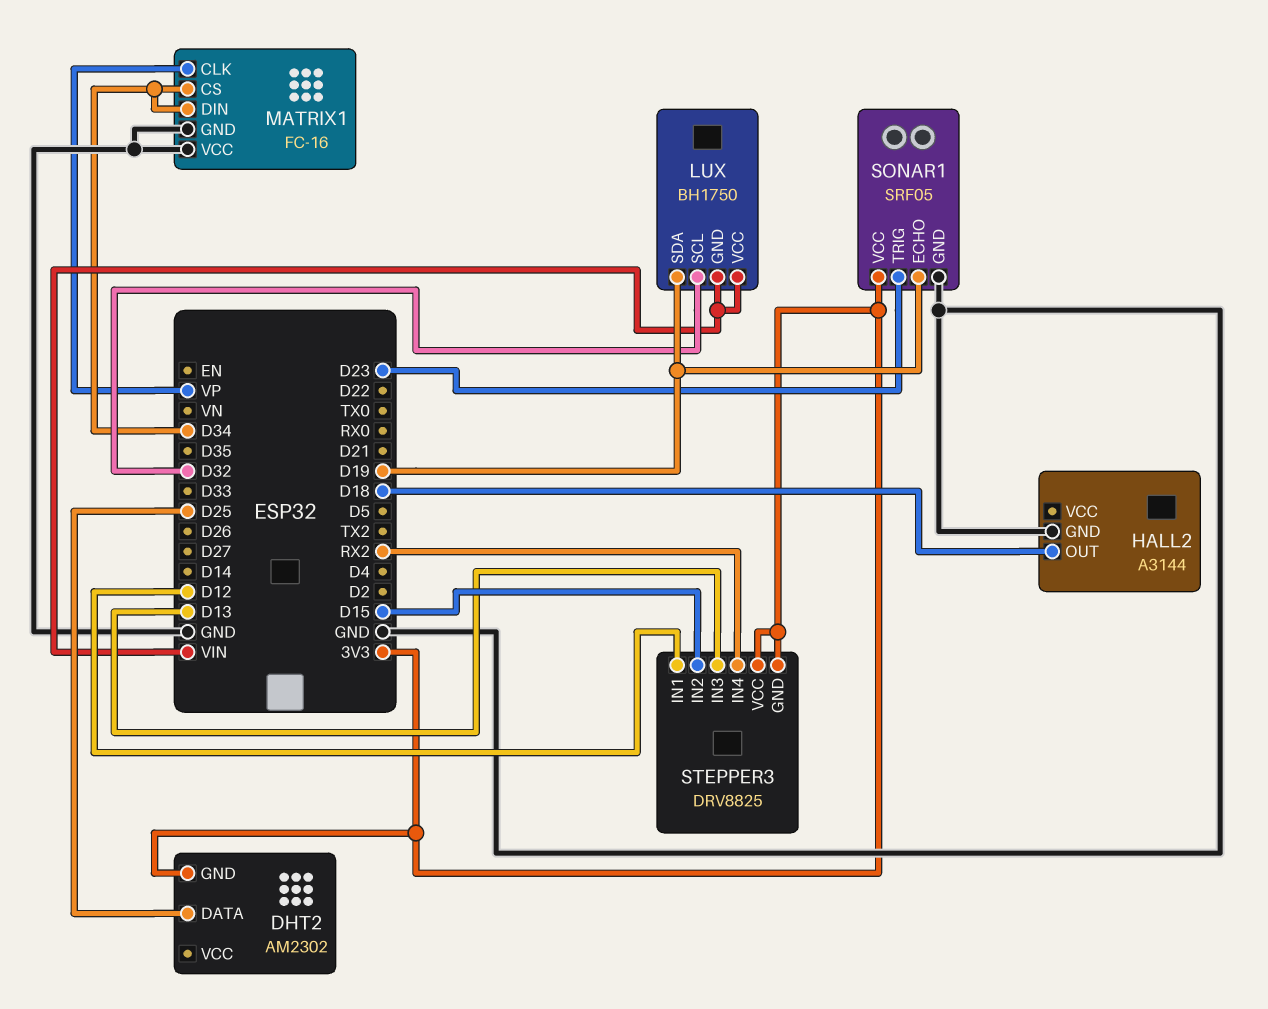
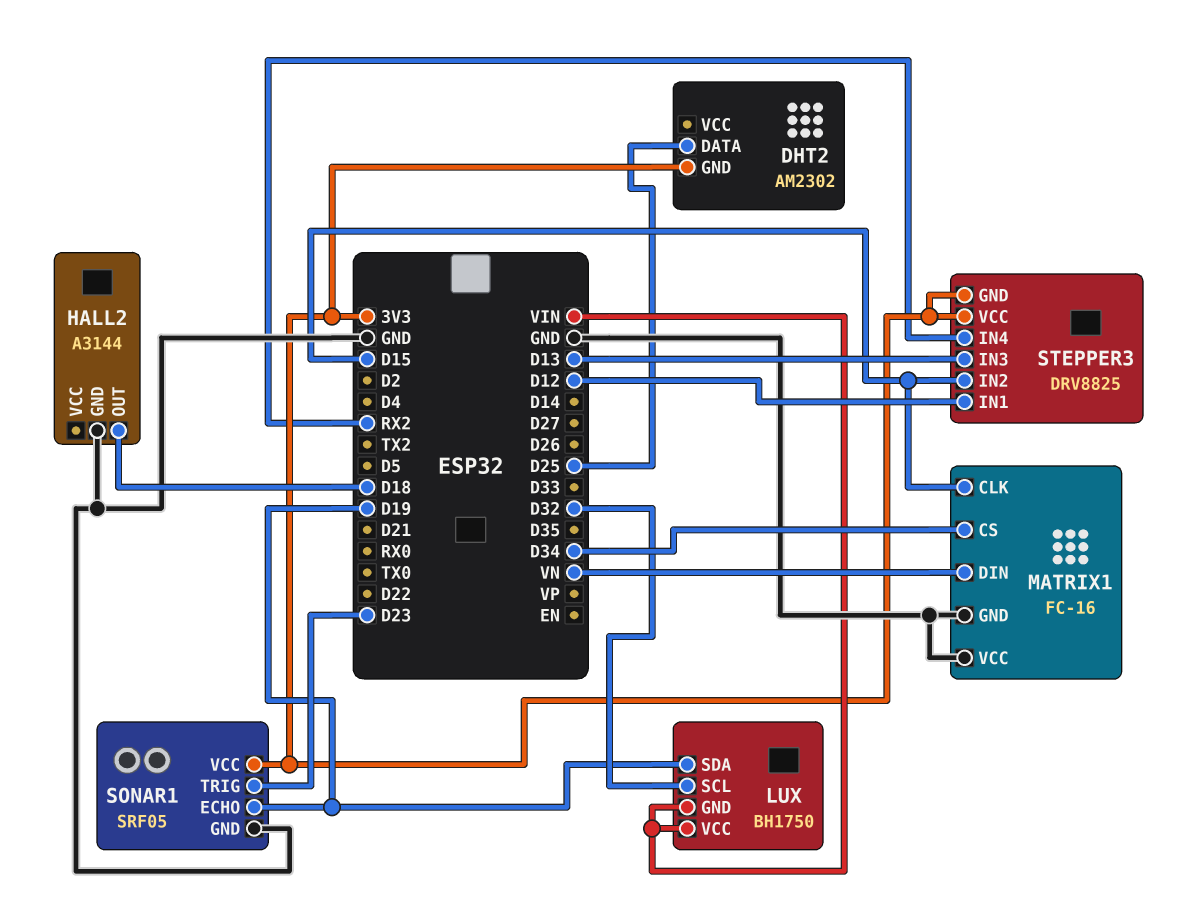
MATRIX1 pin CLK: VP -> D15
MATRIX1 pin DIN: D34 -> VN

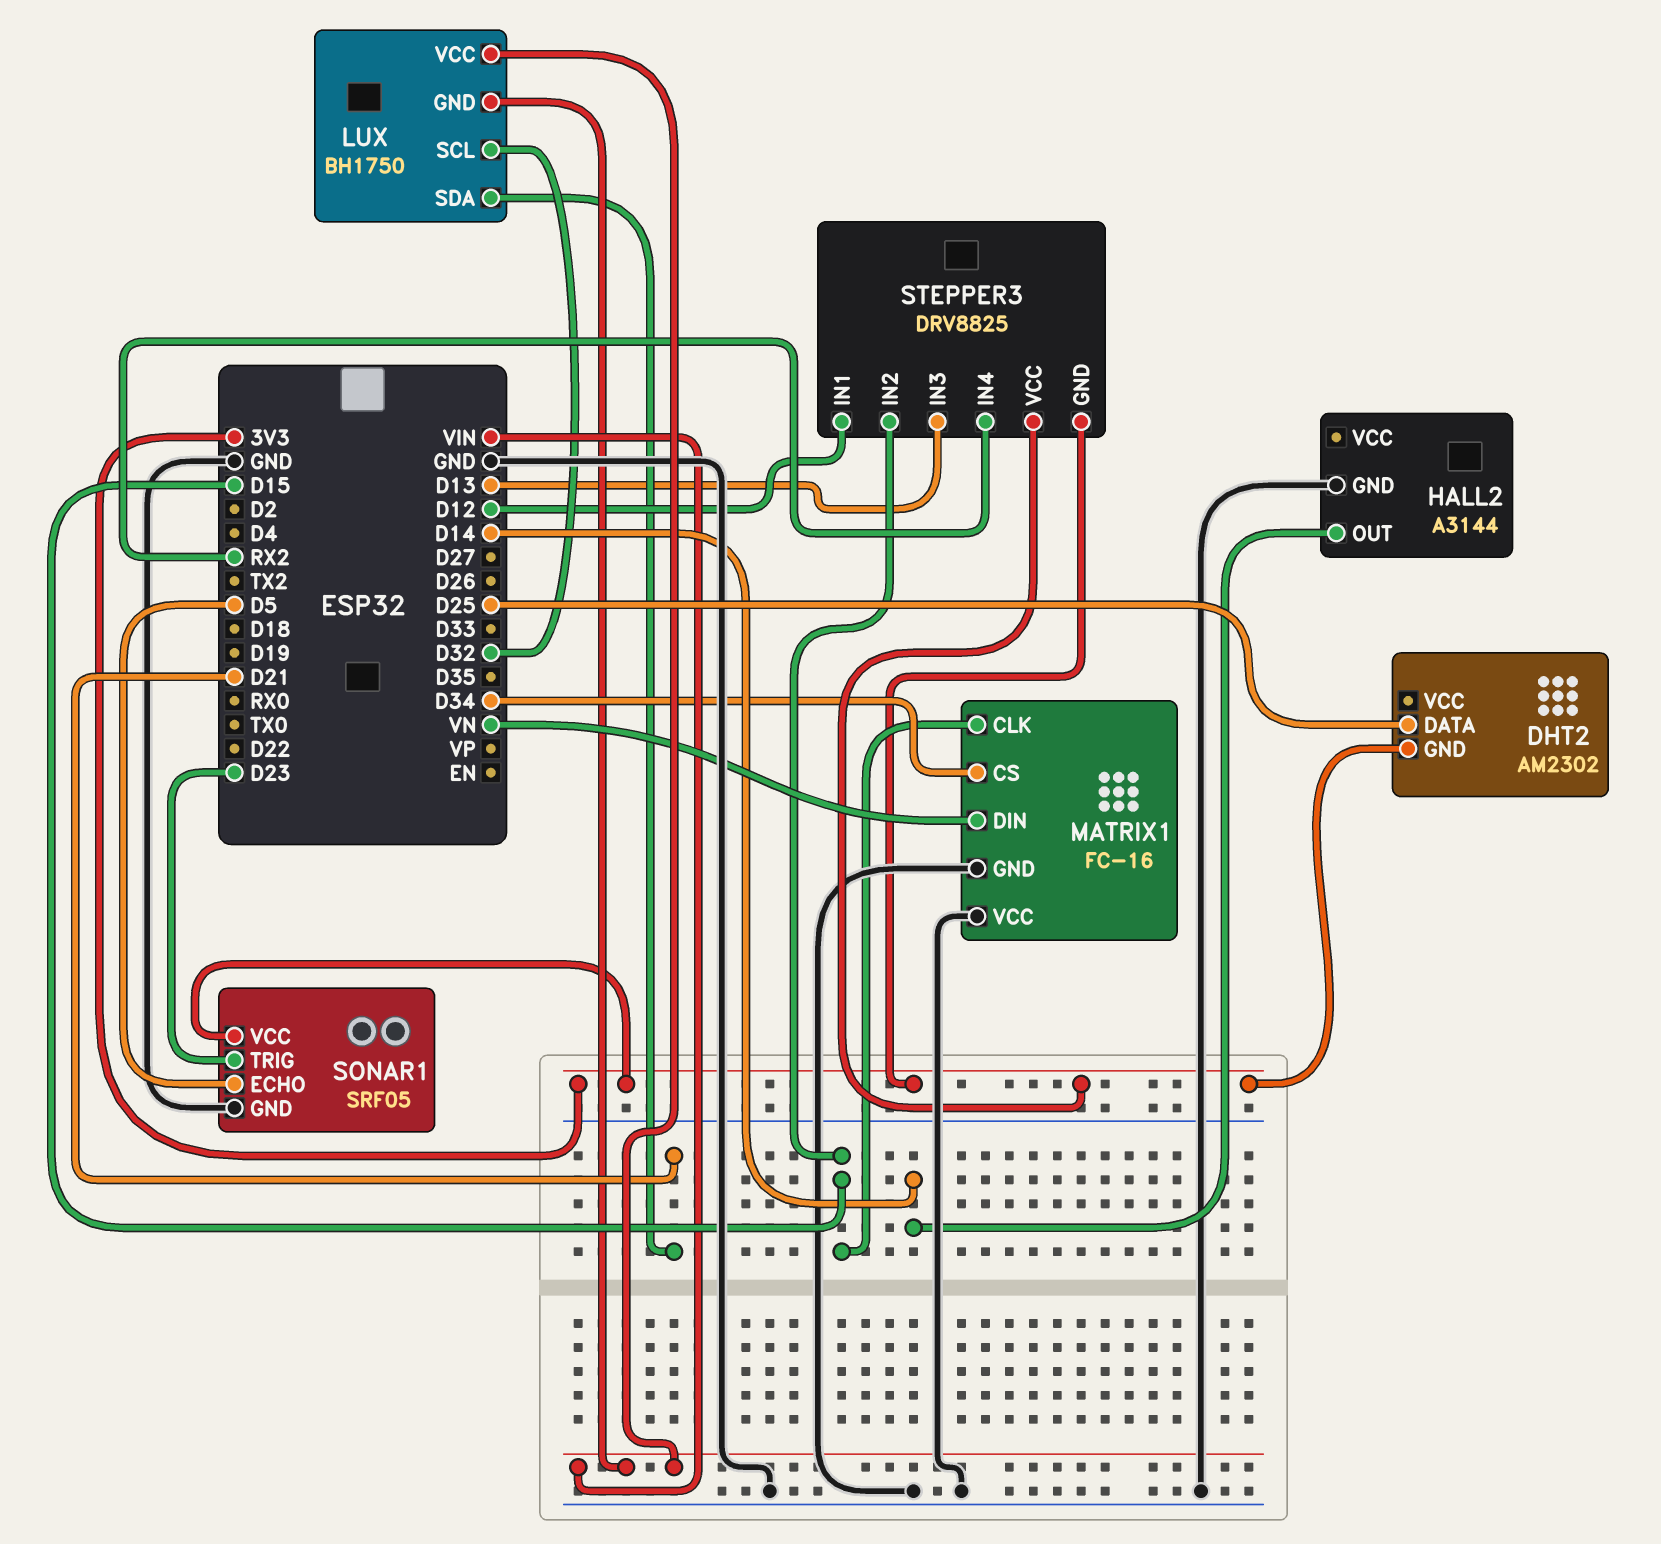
HALL2 pin OUT: D18 -> D14
LUX pin SDA: D19 -> D21
SONAR1 pin ECHO: D19 -> D5

